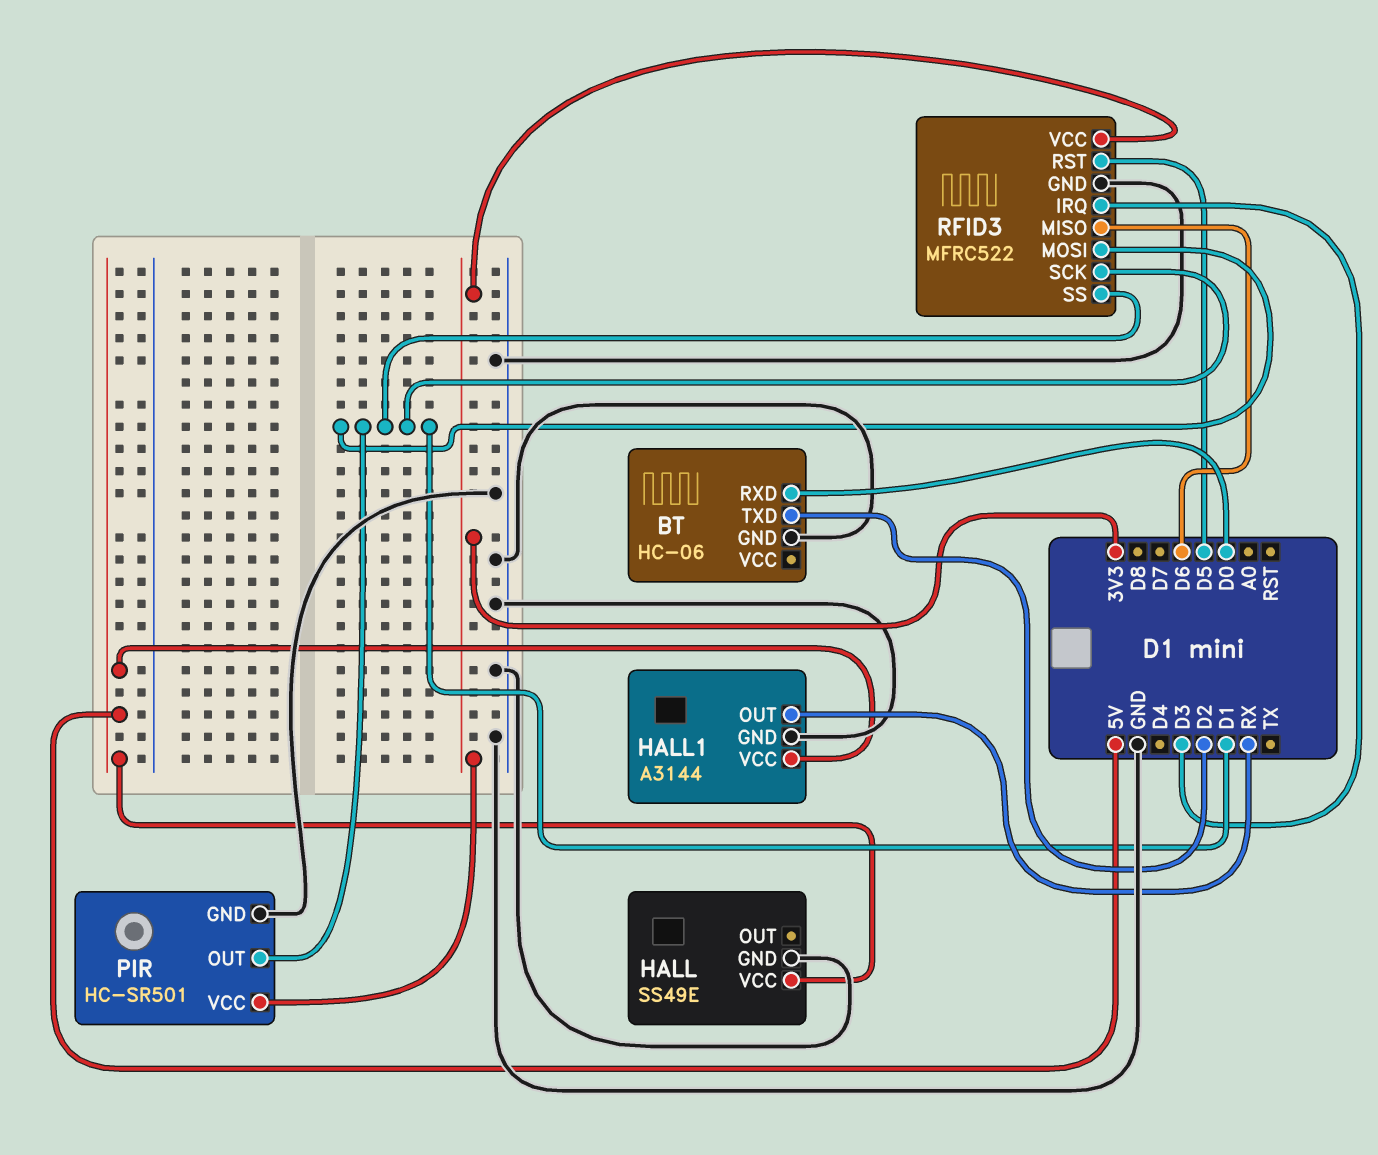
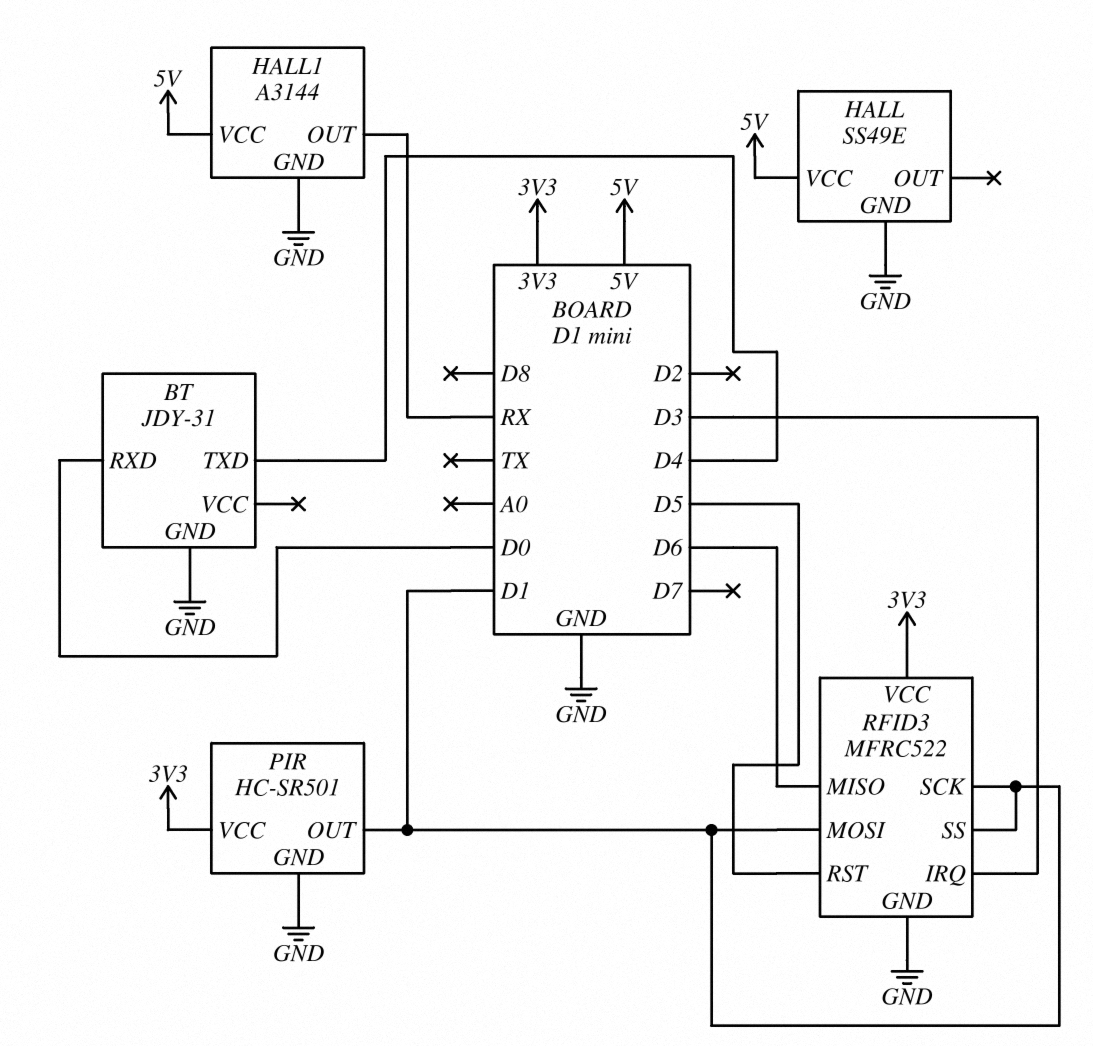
BT: HC-06 -> JDY-31
BT pin TXD: D2 -> D4

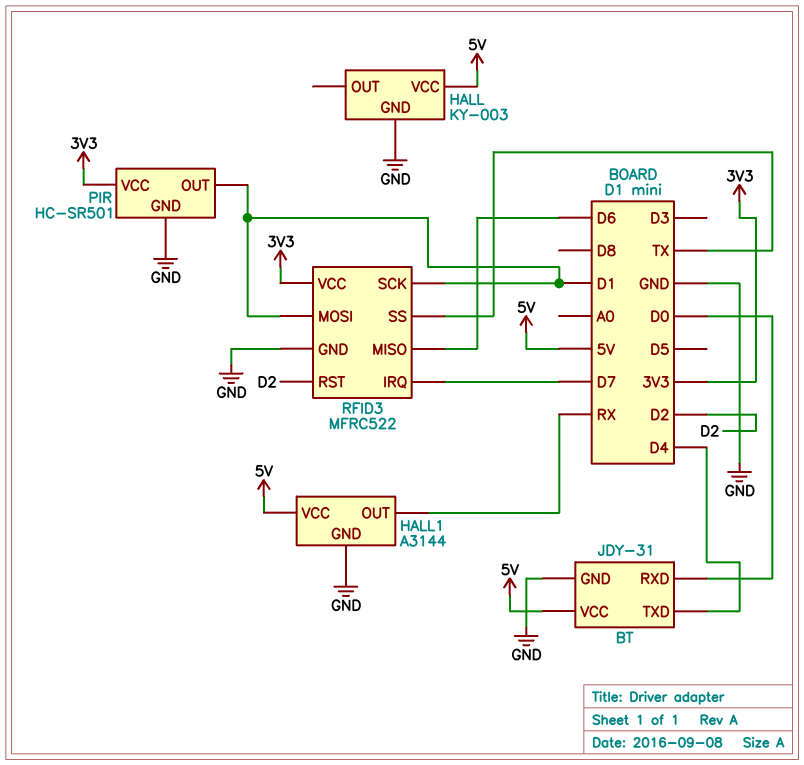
BT pin VCC: none -> 5V
HALL: SS49E -> KY-003
RFID3 pin IRQ: D3 -> D7
RFID3 pin RST: D5 -> D2
RFID3 pin SS: D1 -> TX

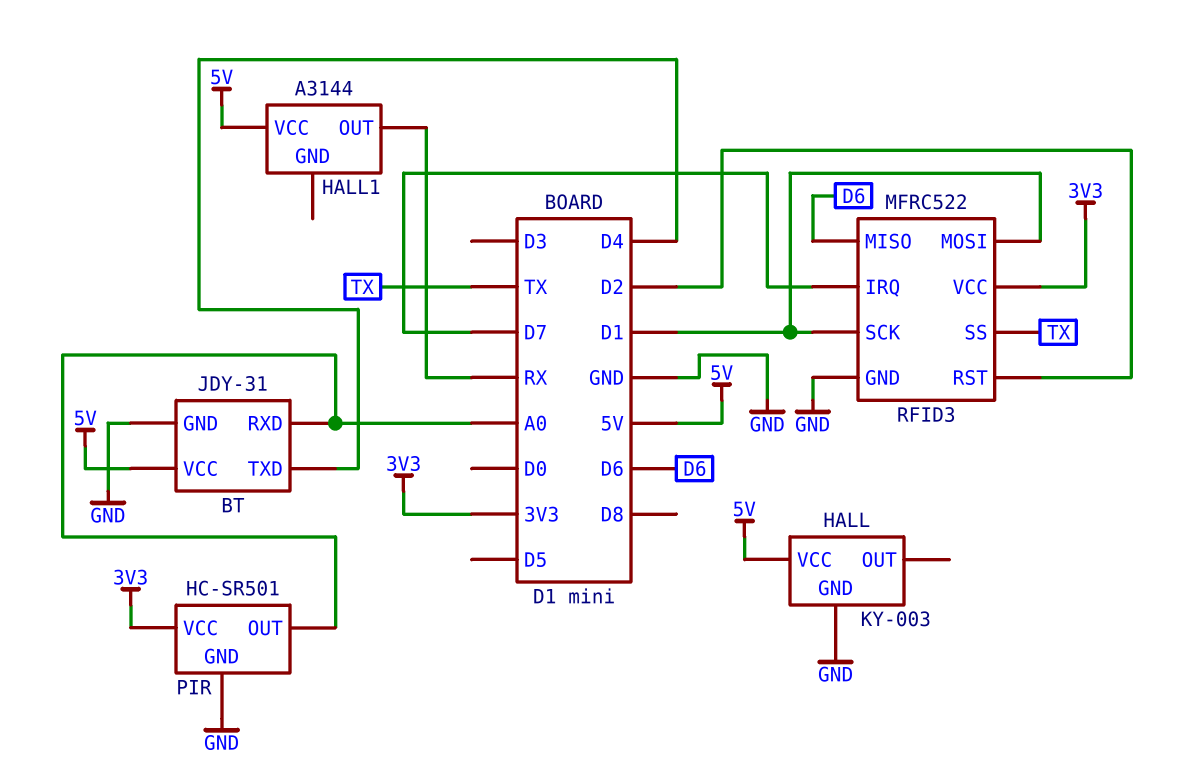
BT pin RXD: D0 -> A0
HALL1 pin GND: GND -> none
PIR pin OUT: D1 -> A0

